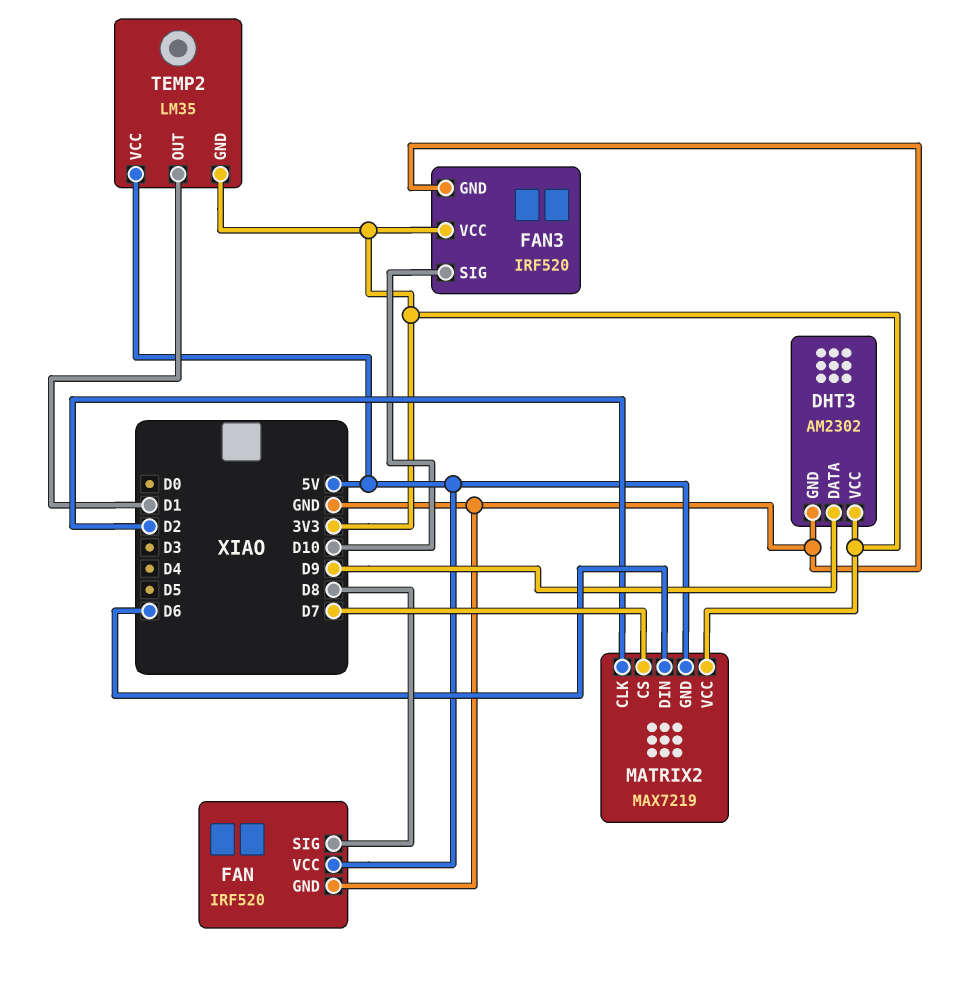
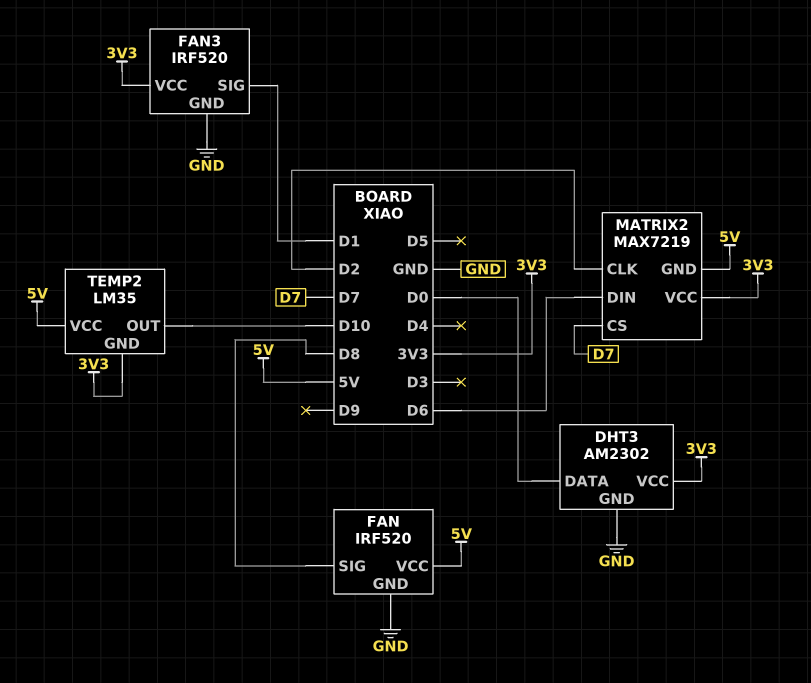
DHT3 pin DATA: D9 -> D0
FAN3 pin SIG: D10 -> D1
TEMP2 pin OUT: D1 -> D10

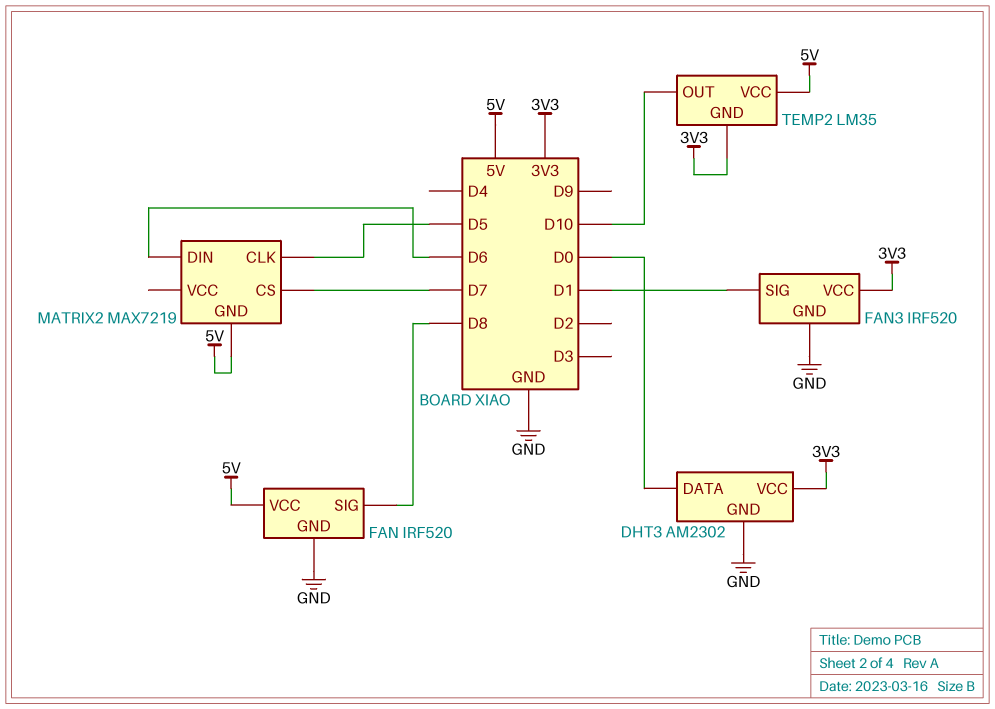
MATRIX2 pin CLK: D2 -> D5
MATRIX2 pin VCC: 3V3 -> none

